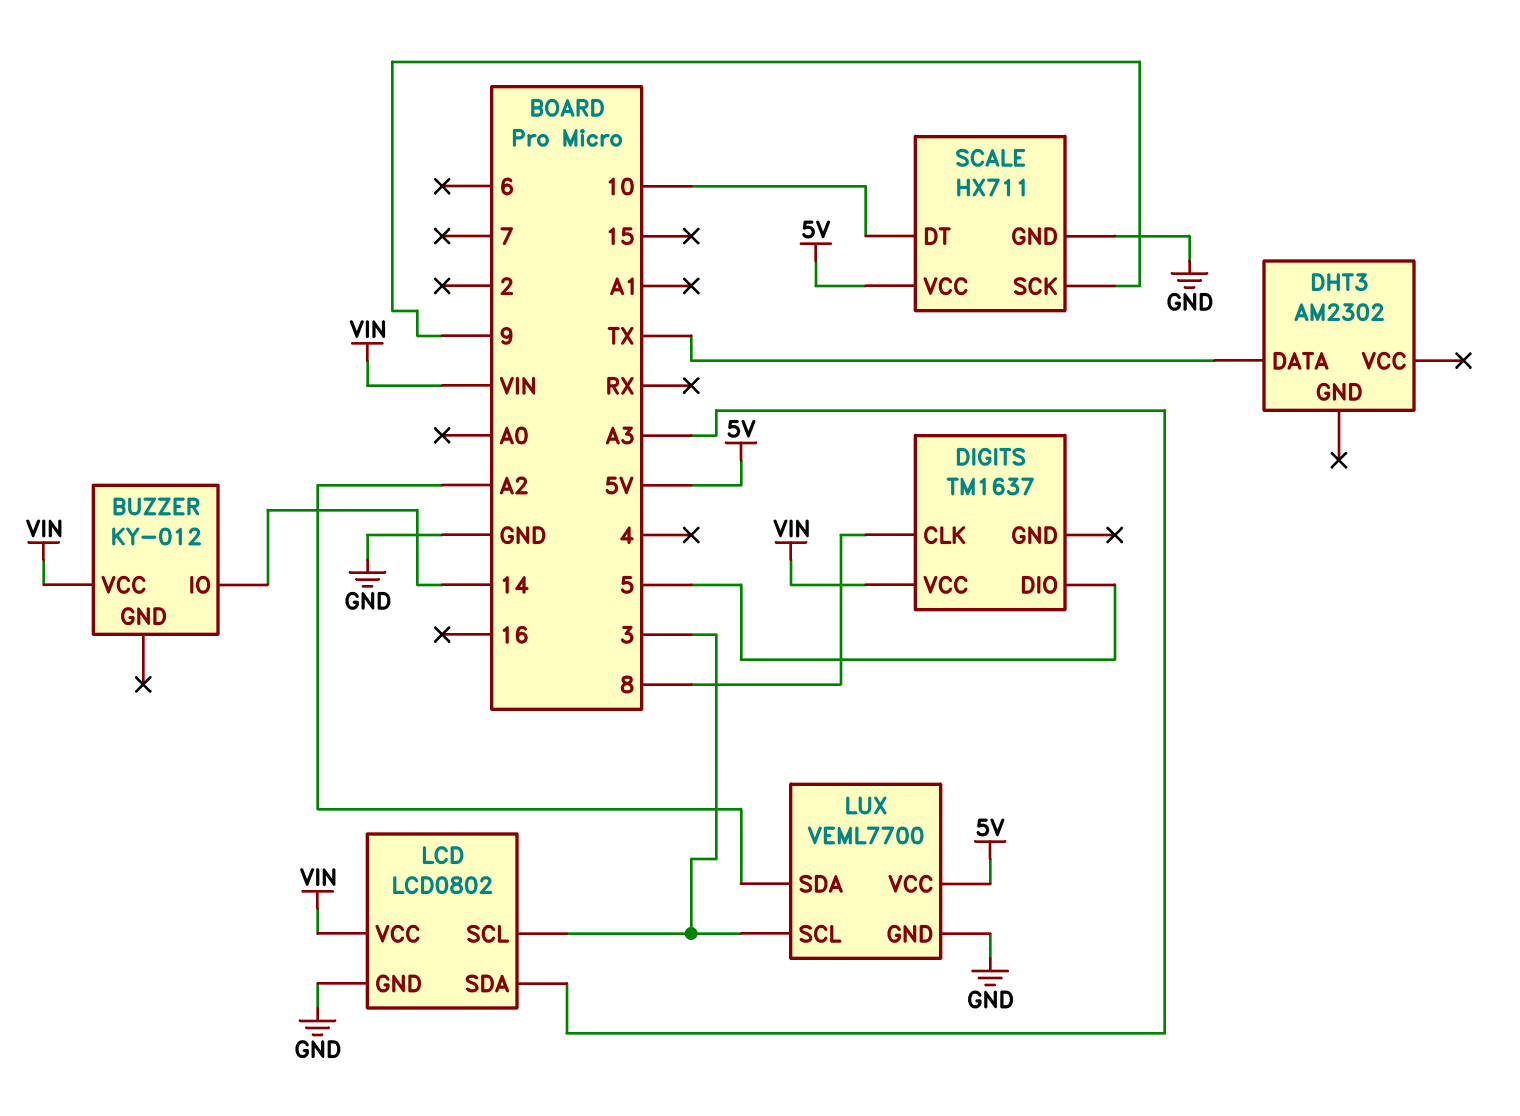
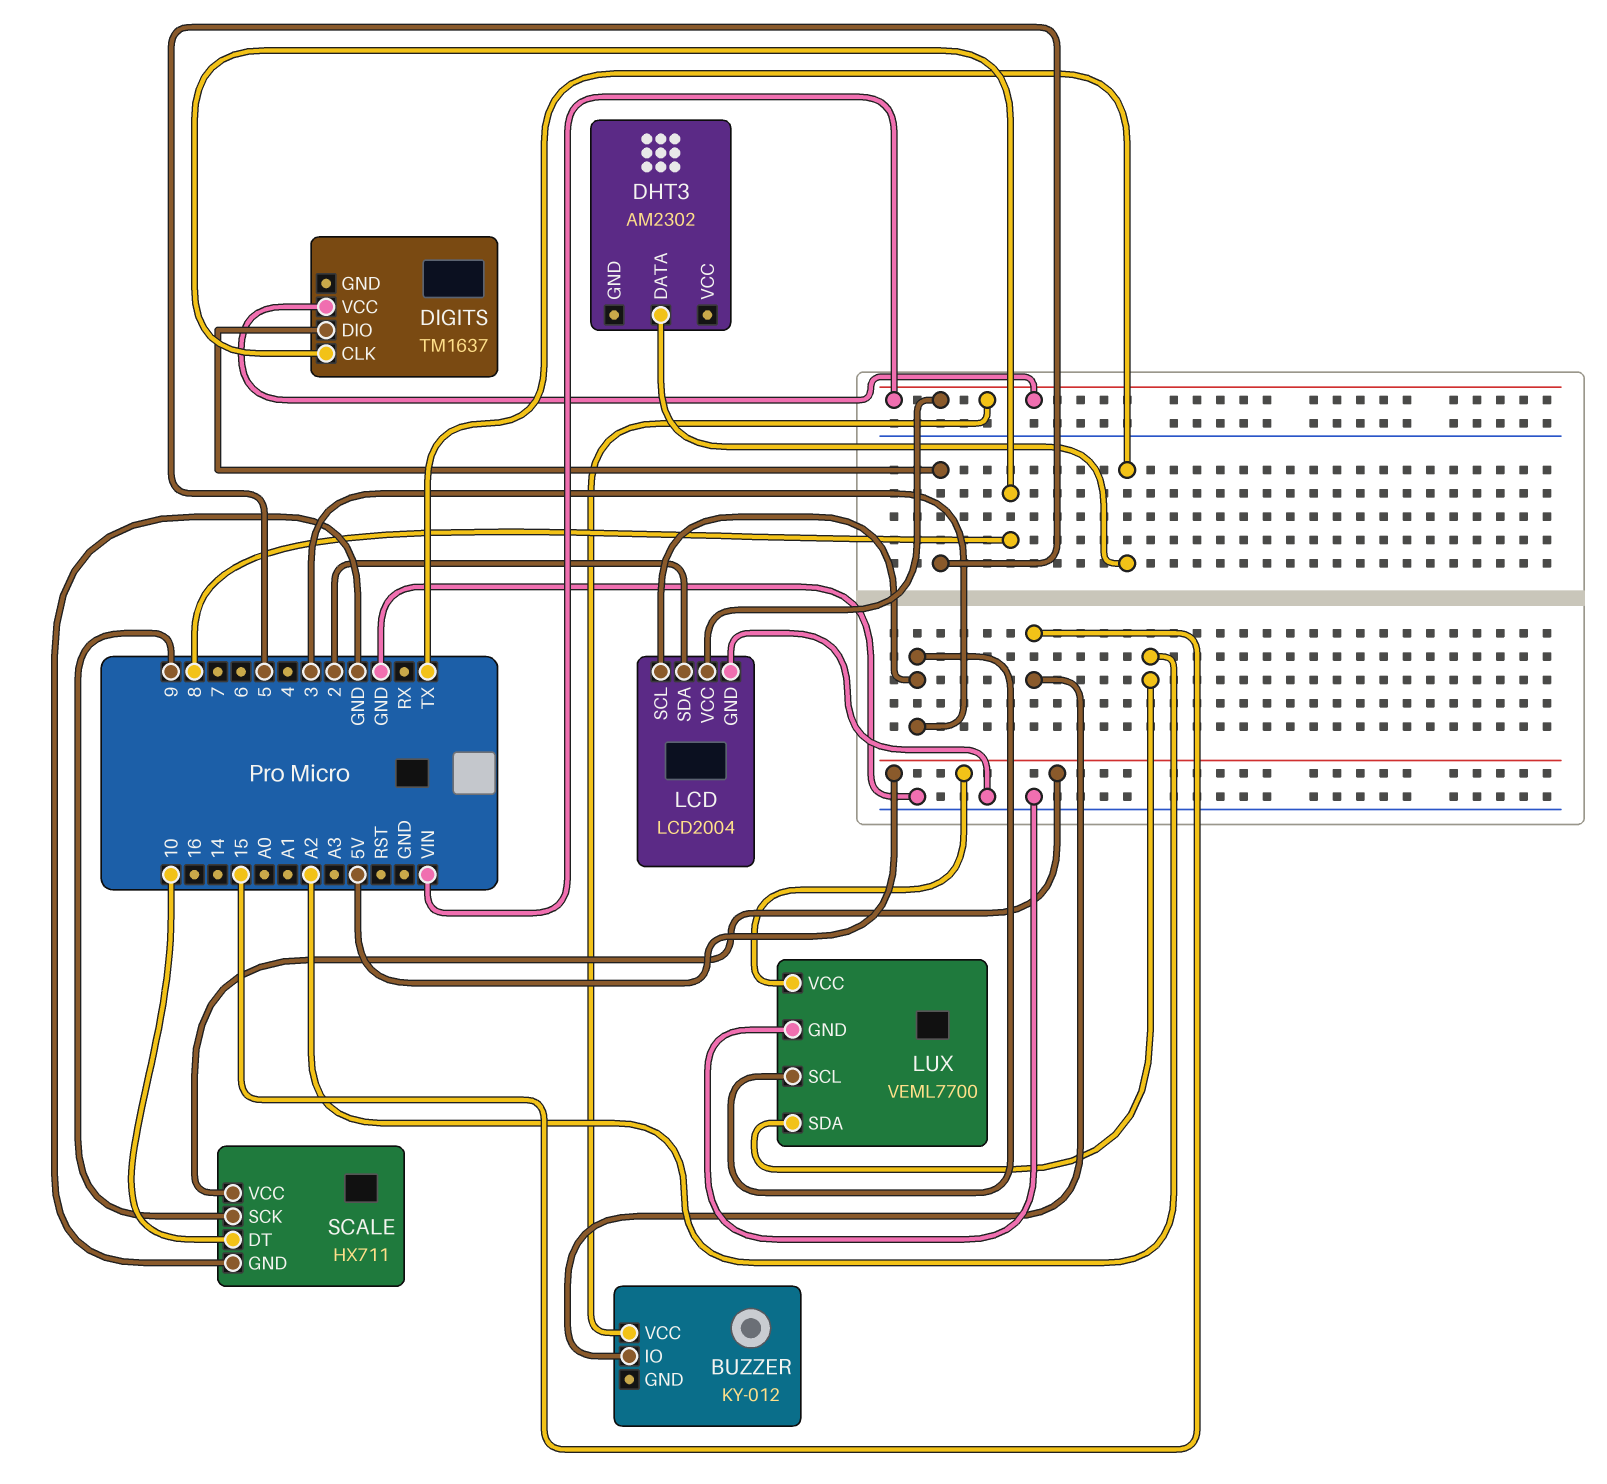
BUZZER pin IO: 14 -> 15
LCD: LCD0802 -> LCD2004
LCD pin SDA: A3 -> 2

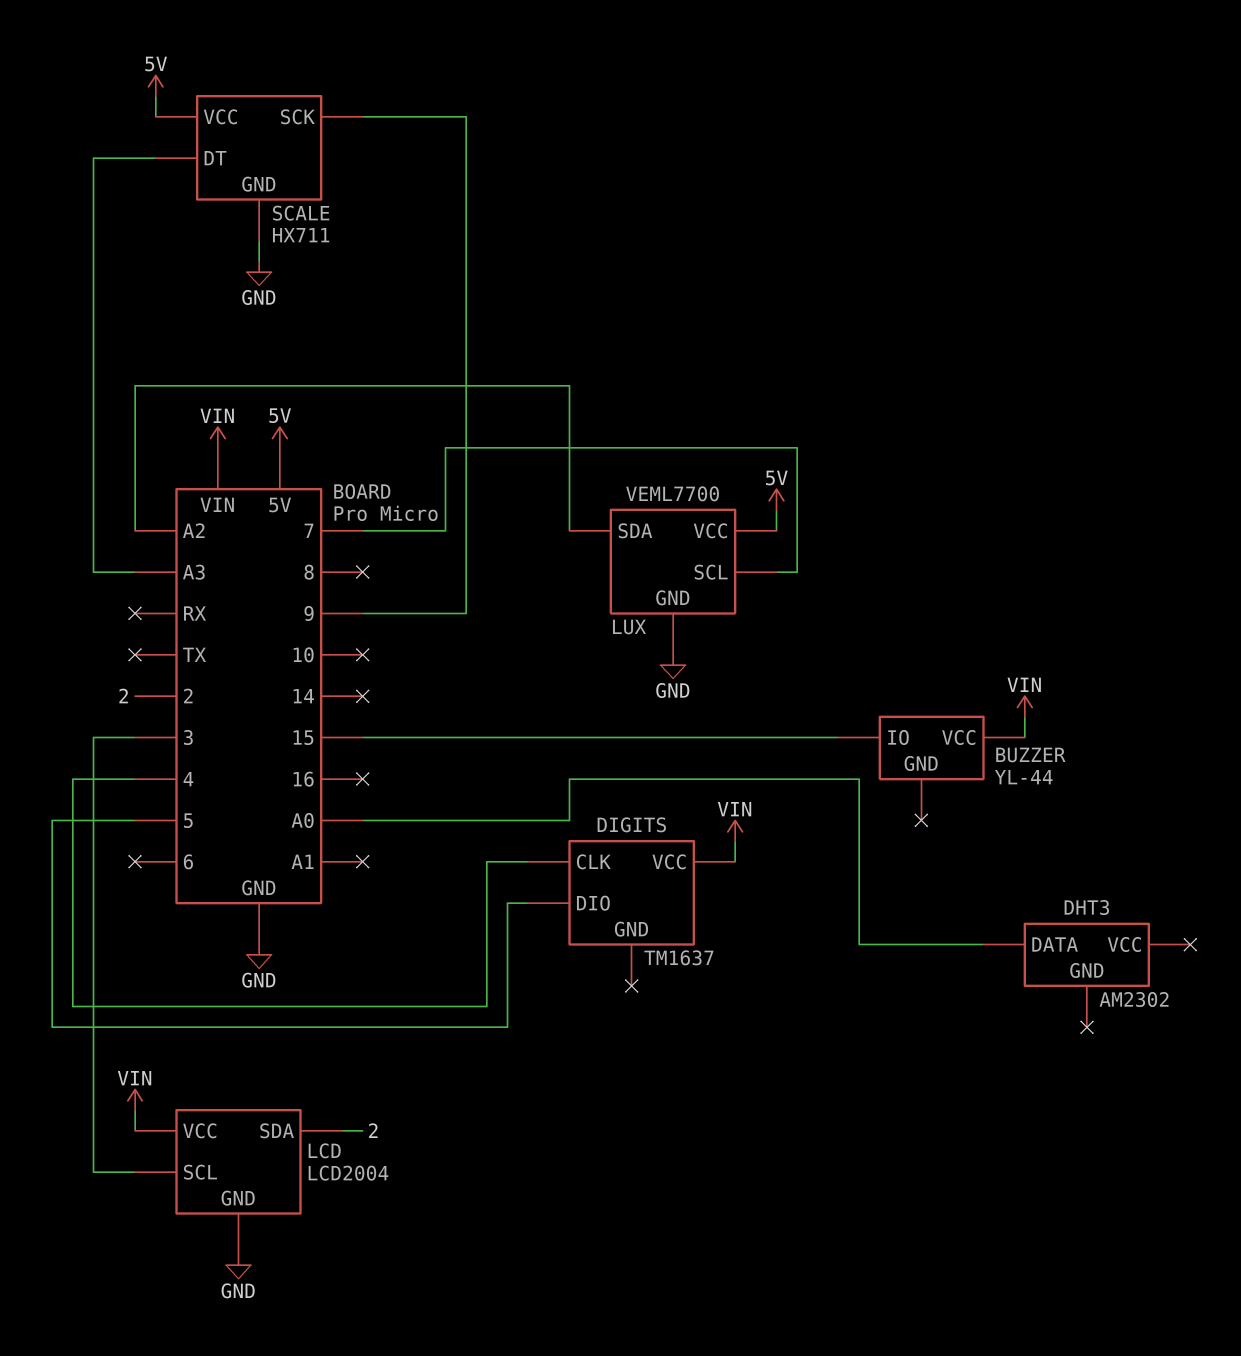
BUZZER: KY-012 -> YL-44
DHT3 pin DATA: TX -> A0
DIGITS pin CLK: 8 -> 4
LUX pin SCL: 3 -> 7
SCALE pin DT: 10 -> A3

